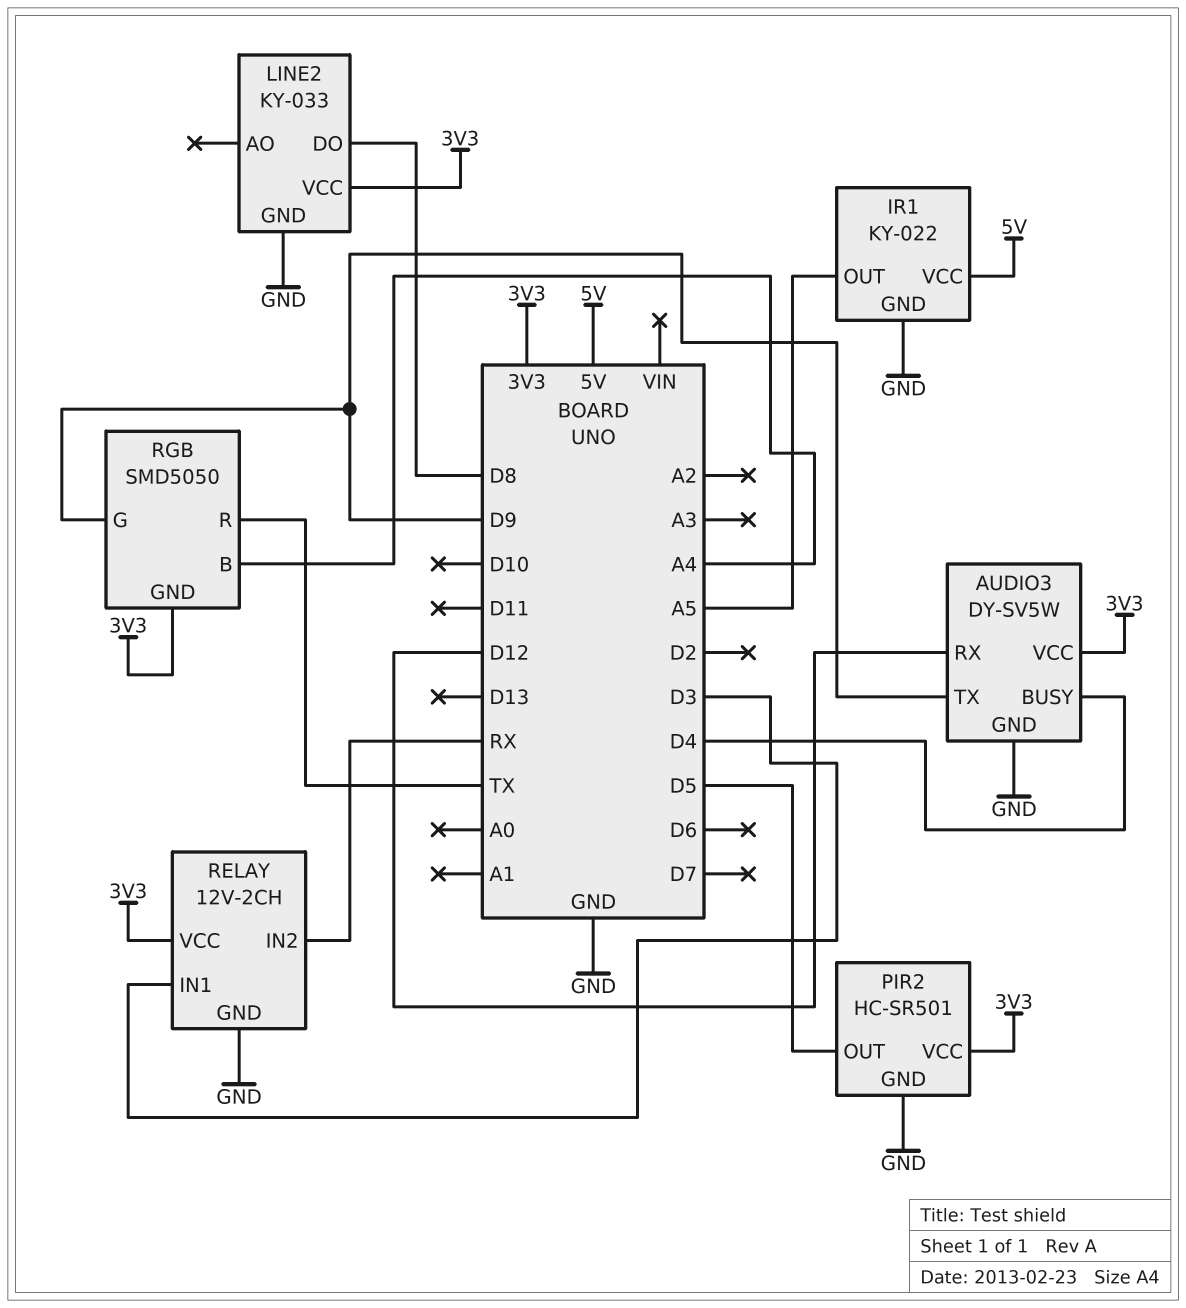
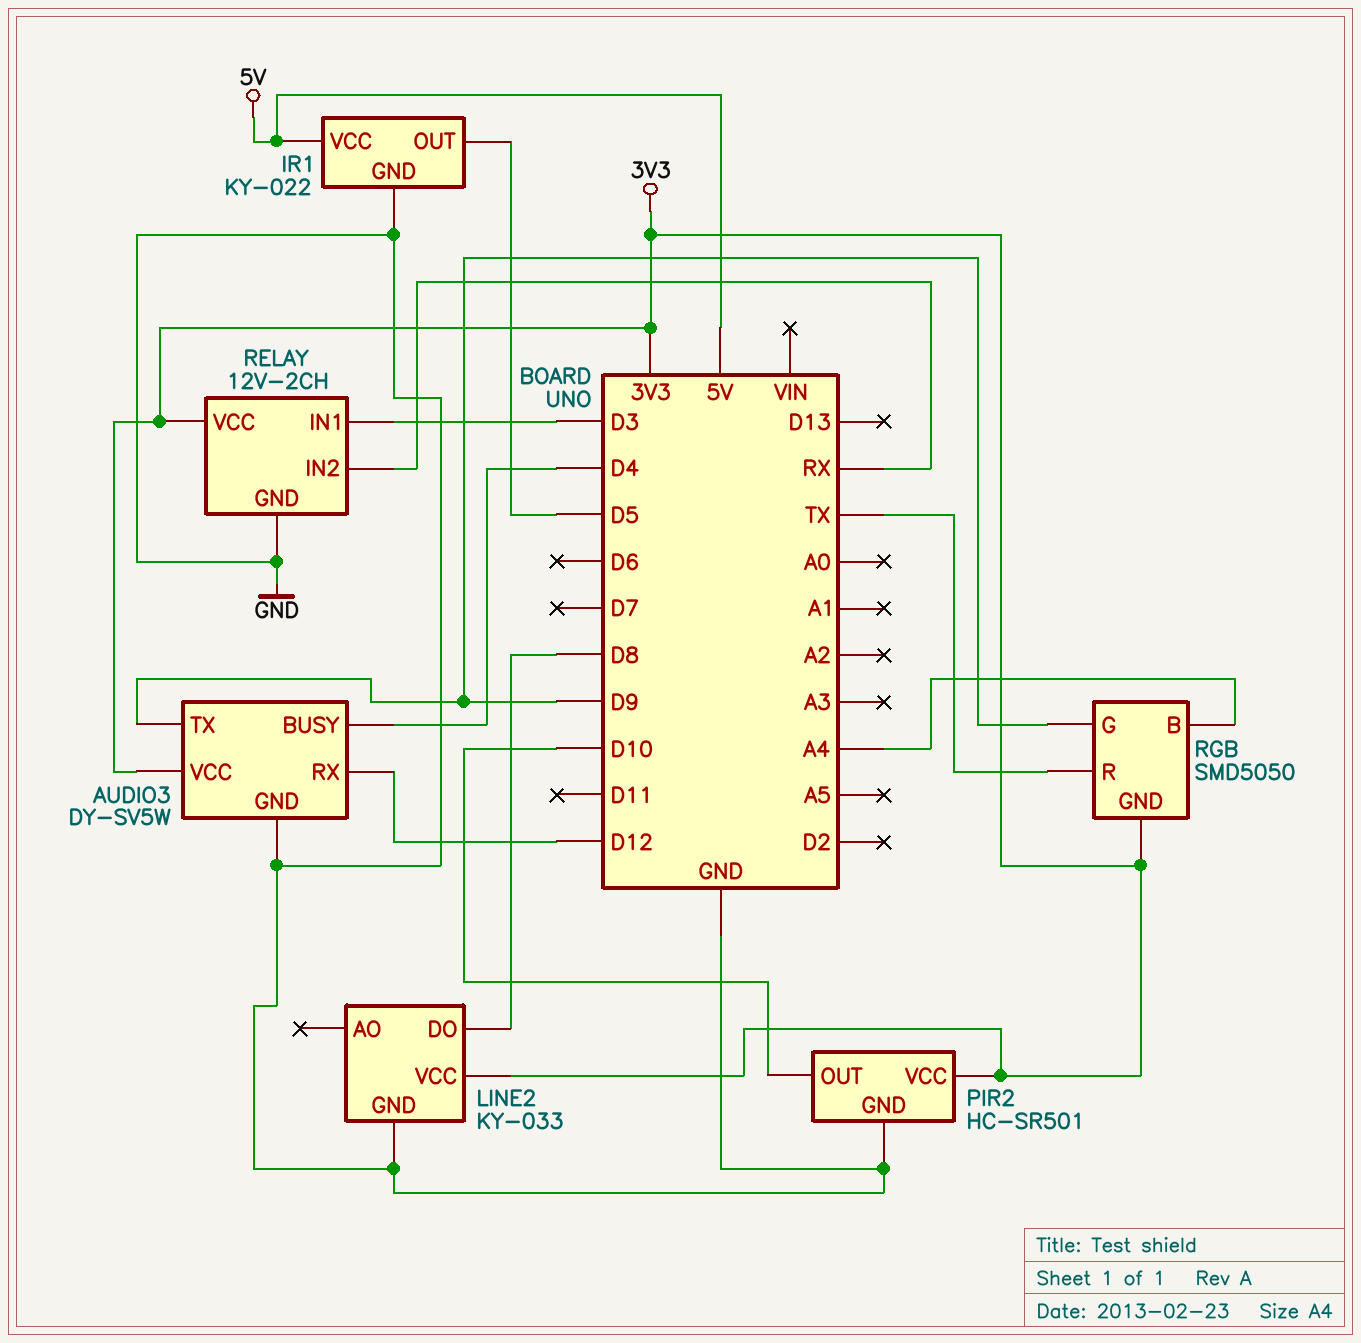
IR1 pin OUT: A5 -> D5
PIR2 pin OUT: D5 -> D10

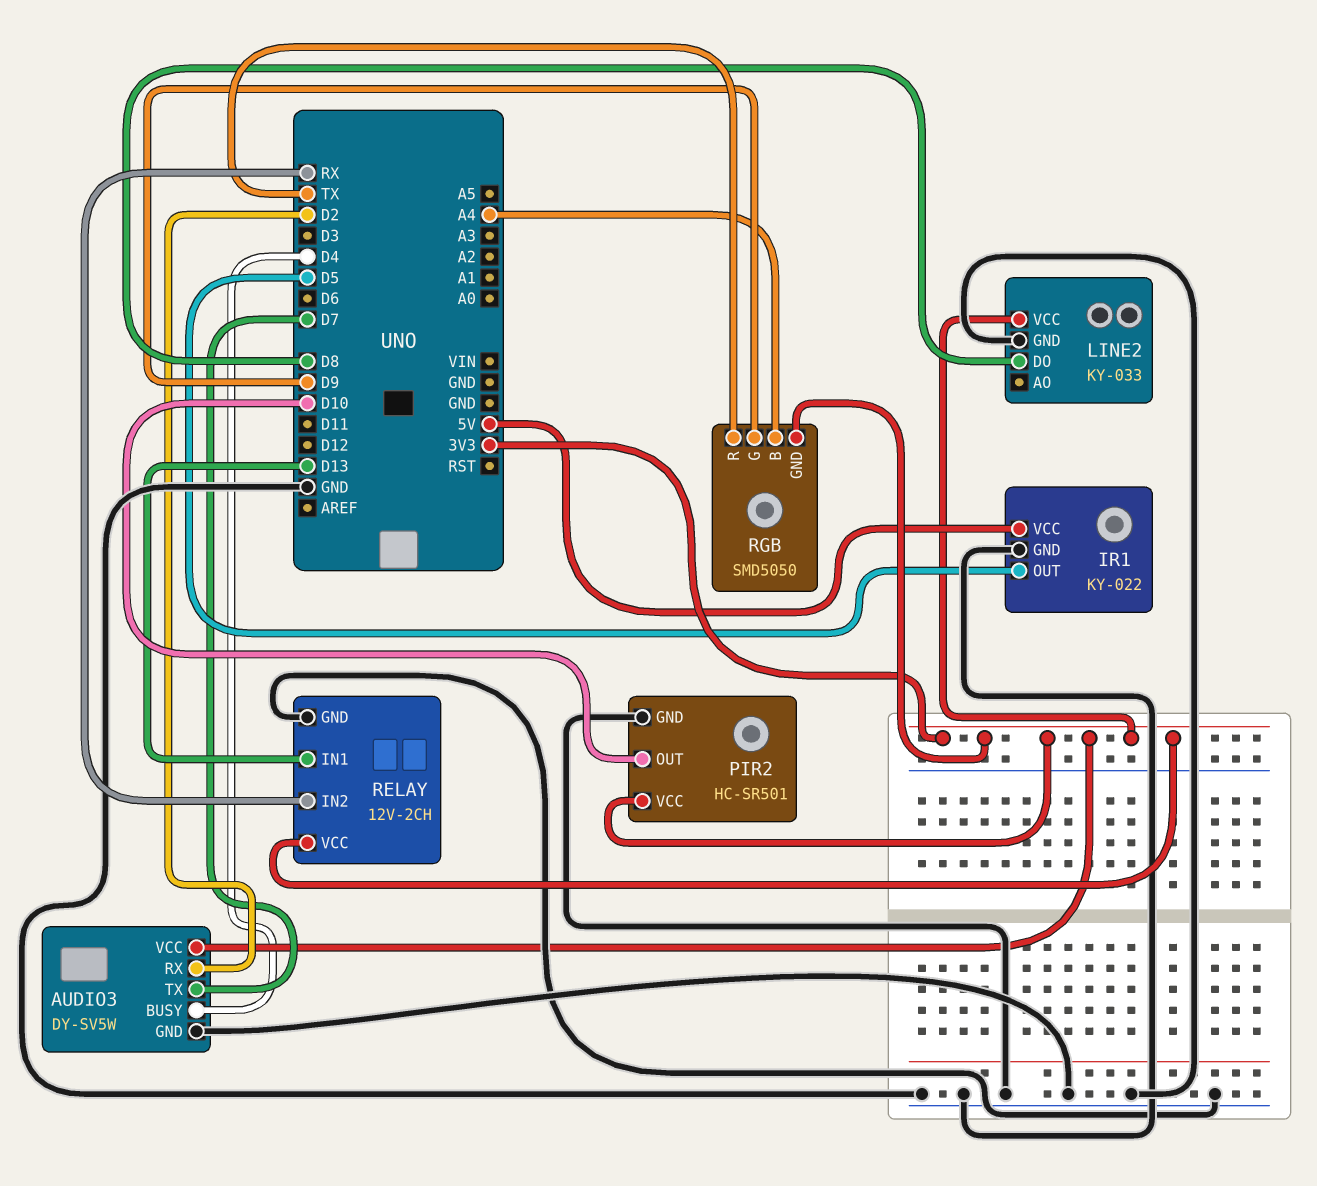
AUDIO3 pin RX: D12 -> D2
AUDIO3 pin TX: D9 -> D7
RELAY pin IN1: D3 -> D13

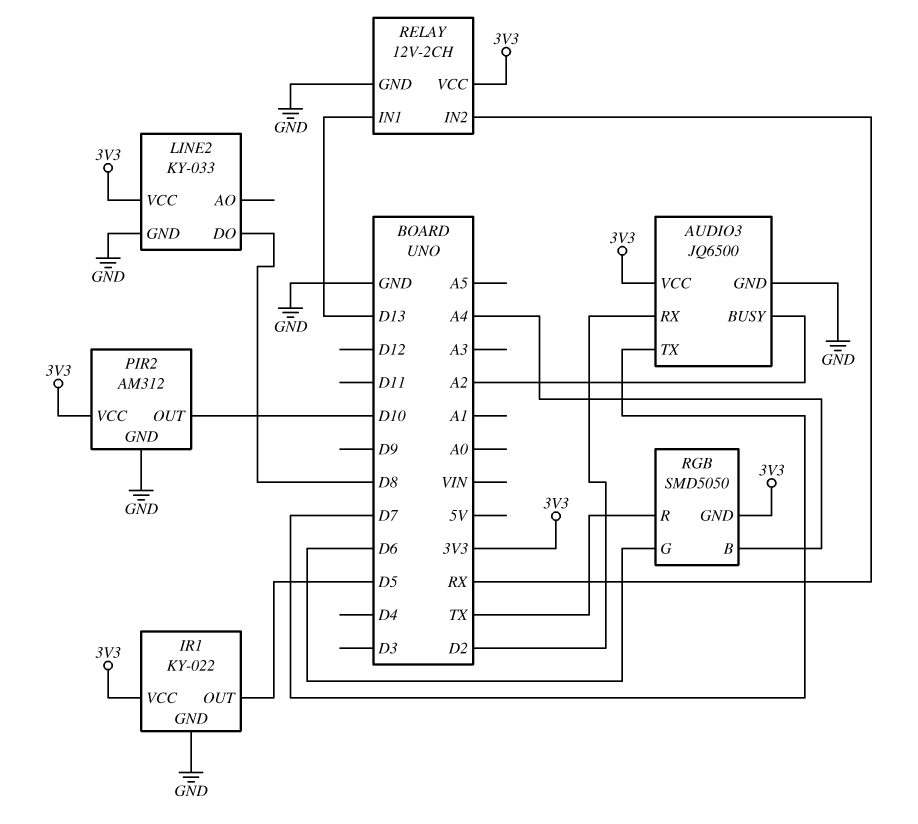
AUDIO3: DY-SV5W -> JQ6500
AUDIO3 pin BUSY: D4 -> A2
IR1 pin VCC: 5V -> 3V3
PIR2: HC-SR501 -> AM312
RGB pin G: D9 -> D6

